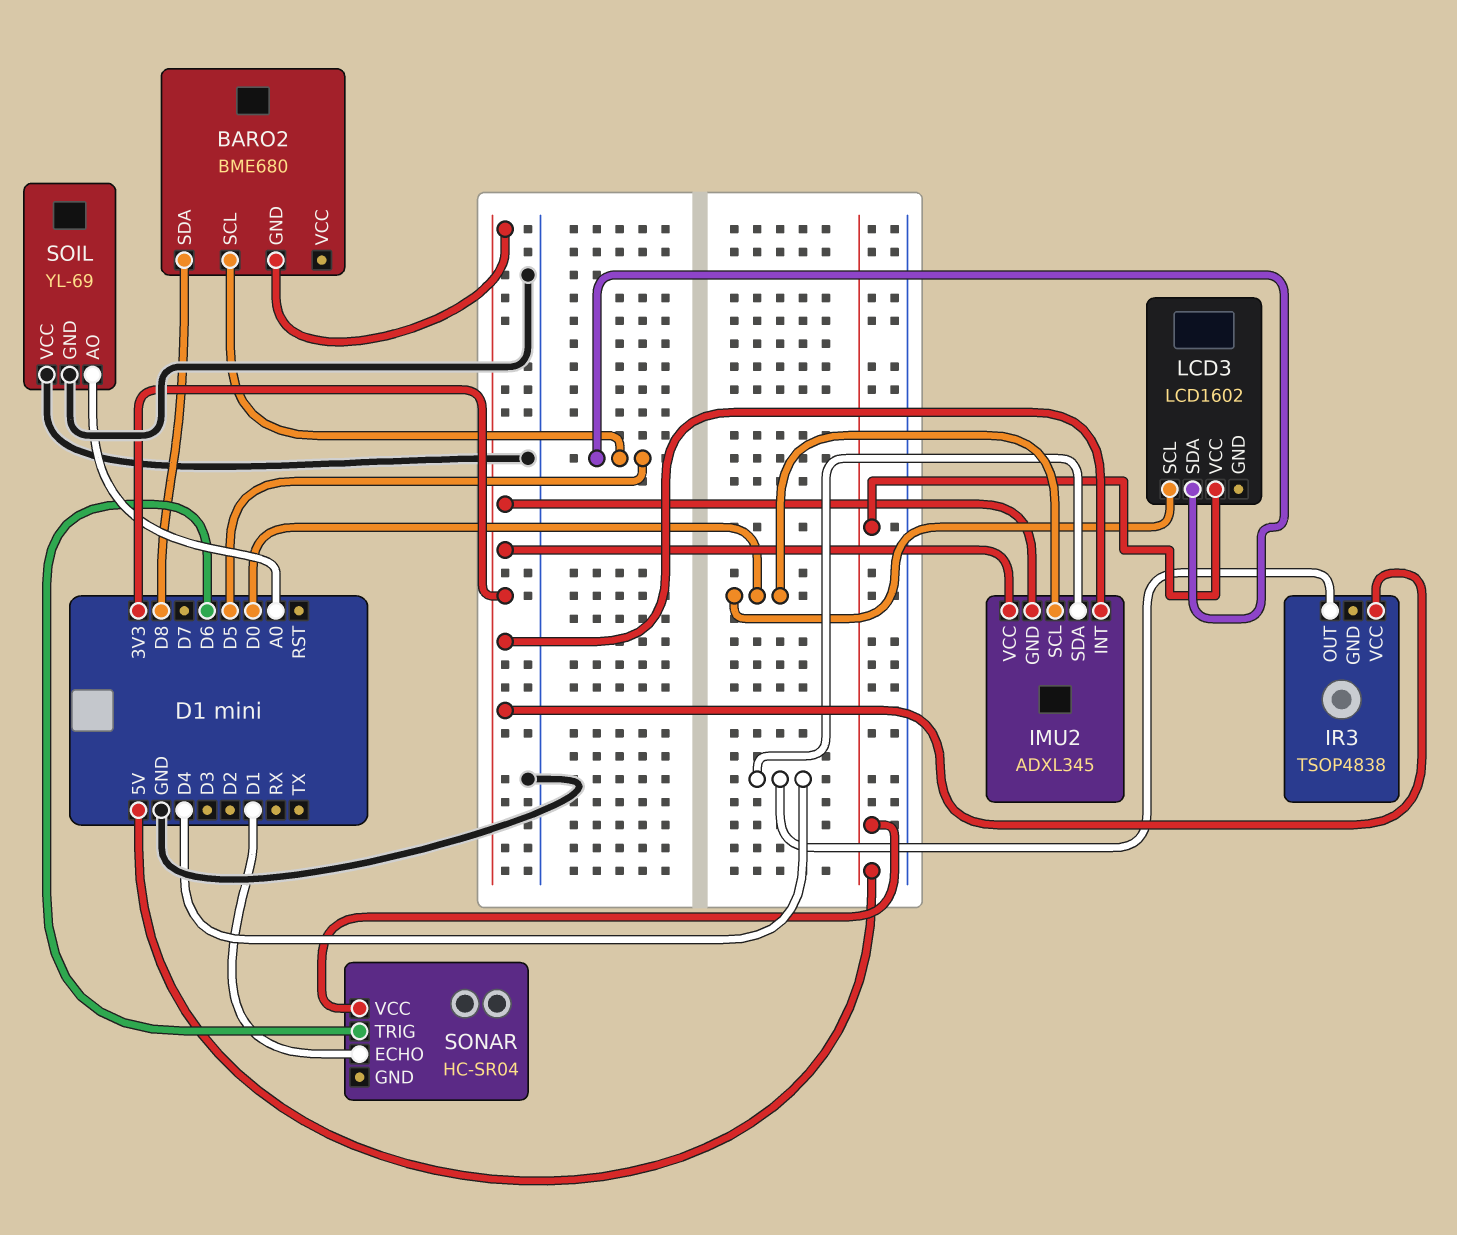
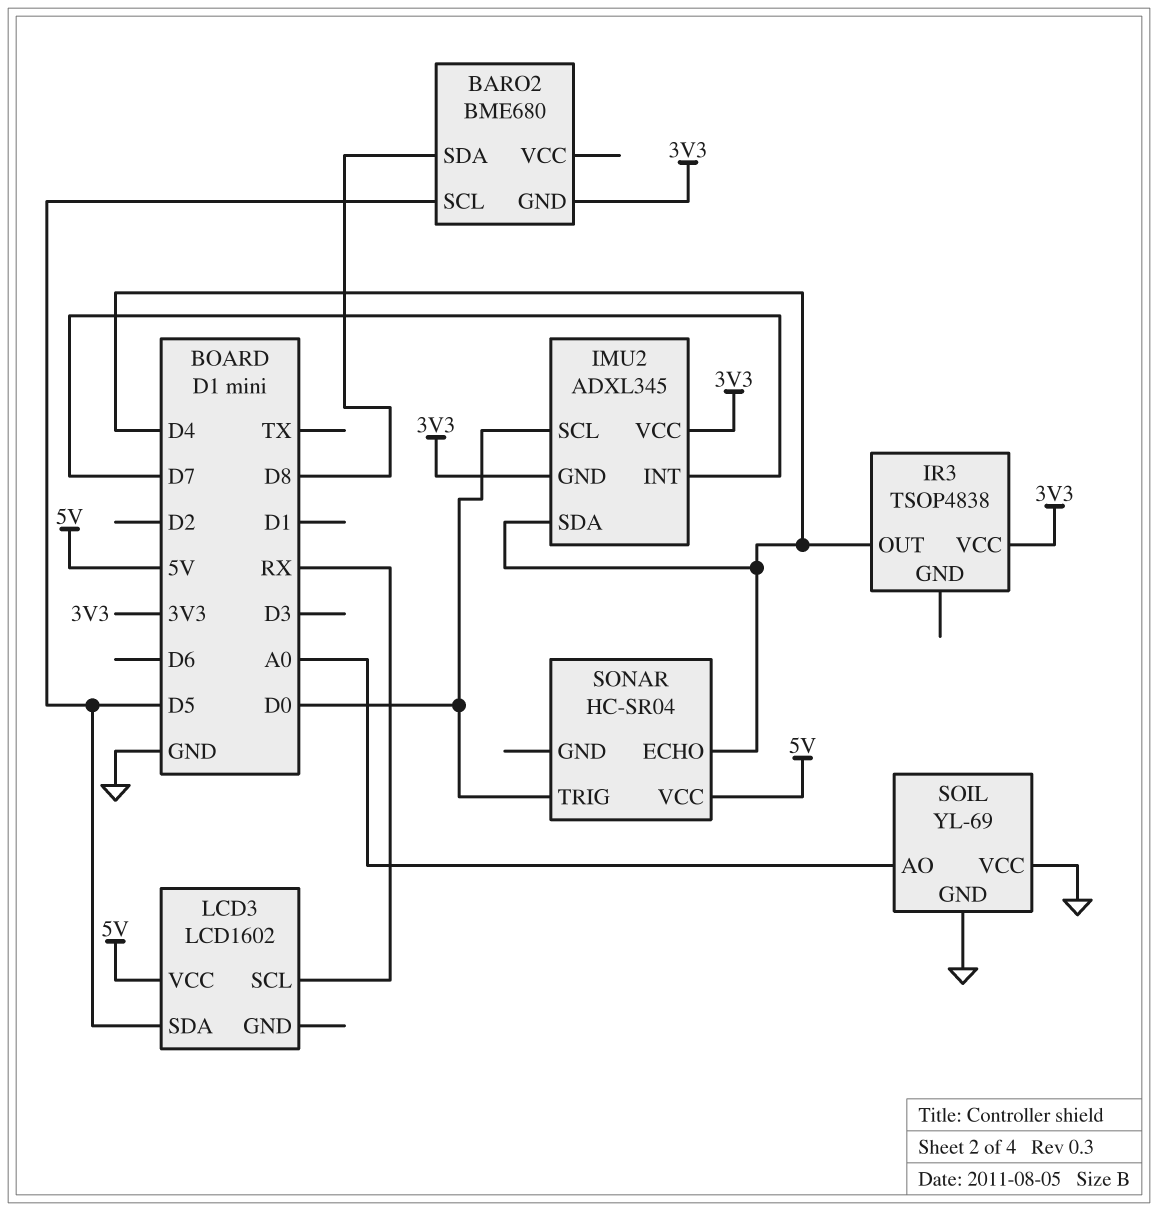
IMU2 pin INT: 3V3 -> D7
LCD3 pin SCL: D0 -> RX
SONAR pin ECHO: D1 -> D4
SONAR pin TRIG: D6 -> D0

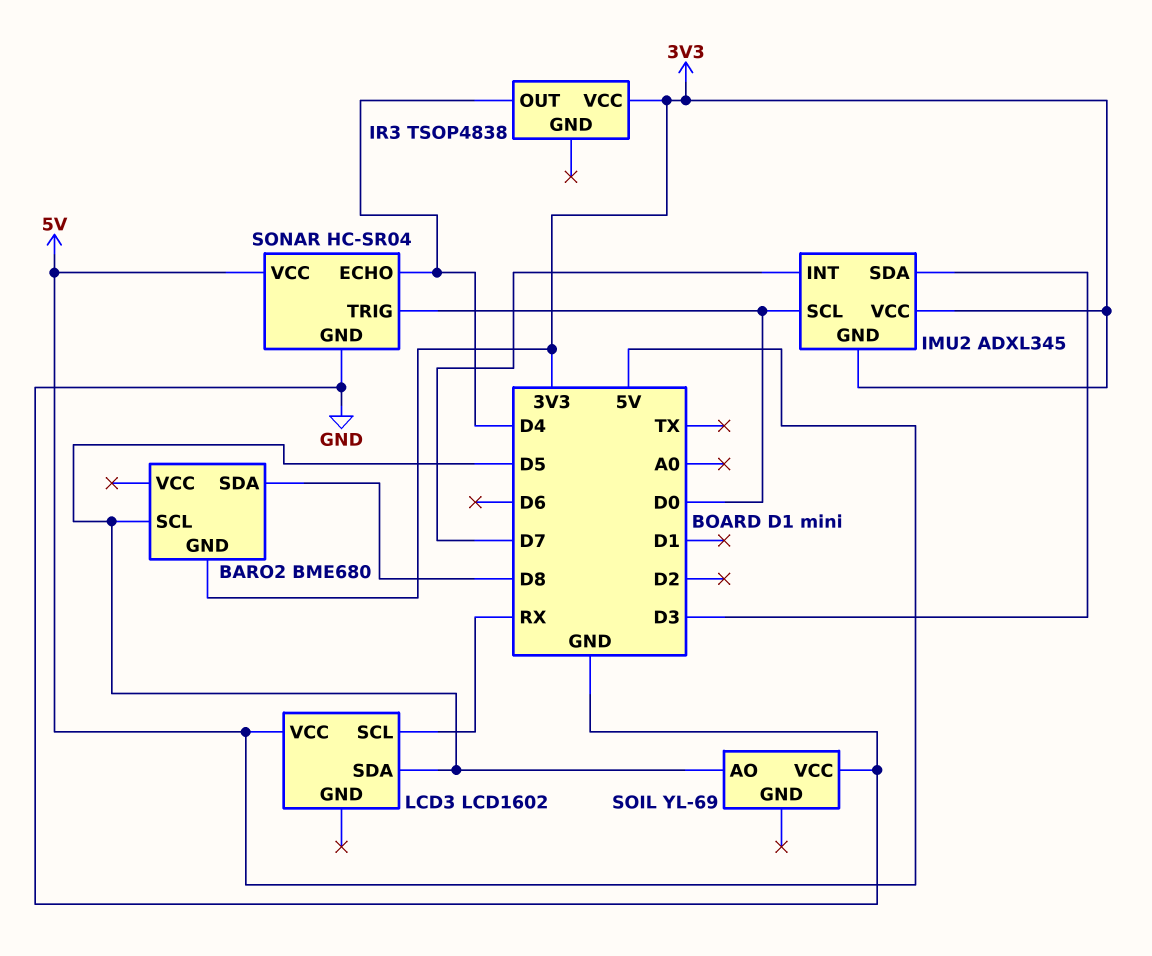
IMU2 pin SDA: D4 -> D3
SOIL pin AO: A0 -> D5
SOIL pin GND: GND -> none
SONAR pin GND: none -> GND

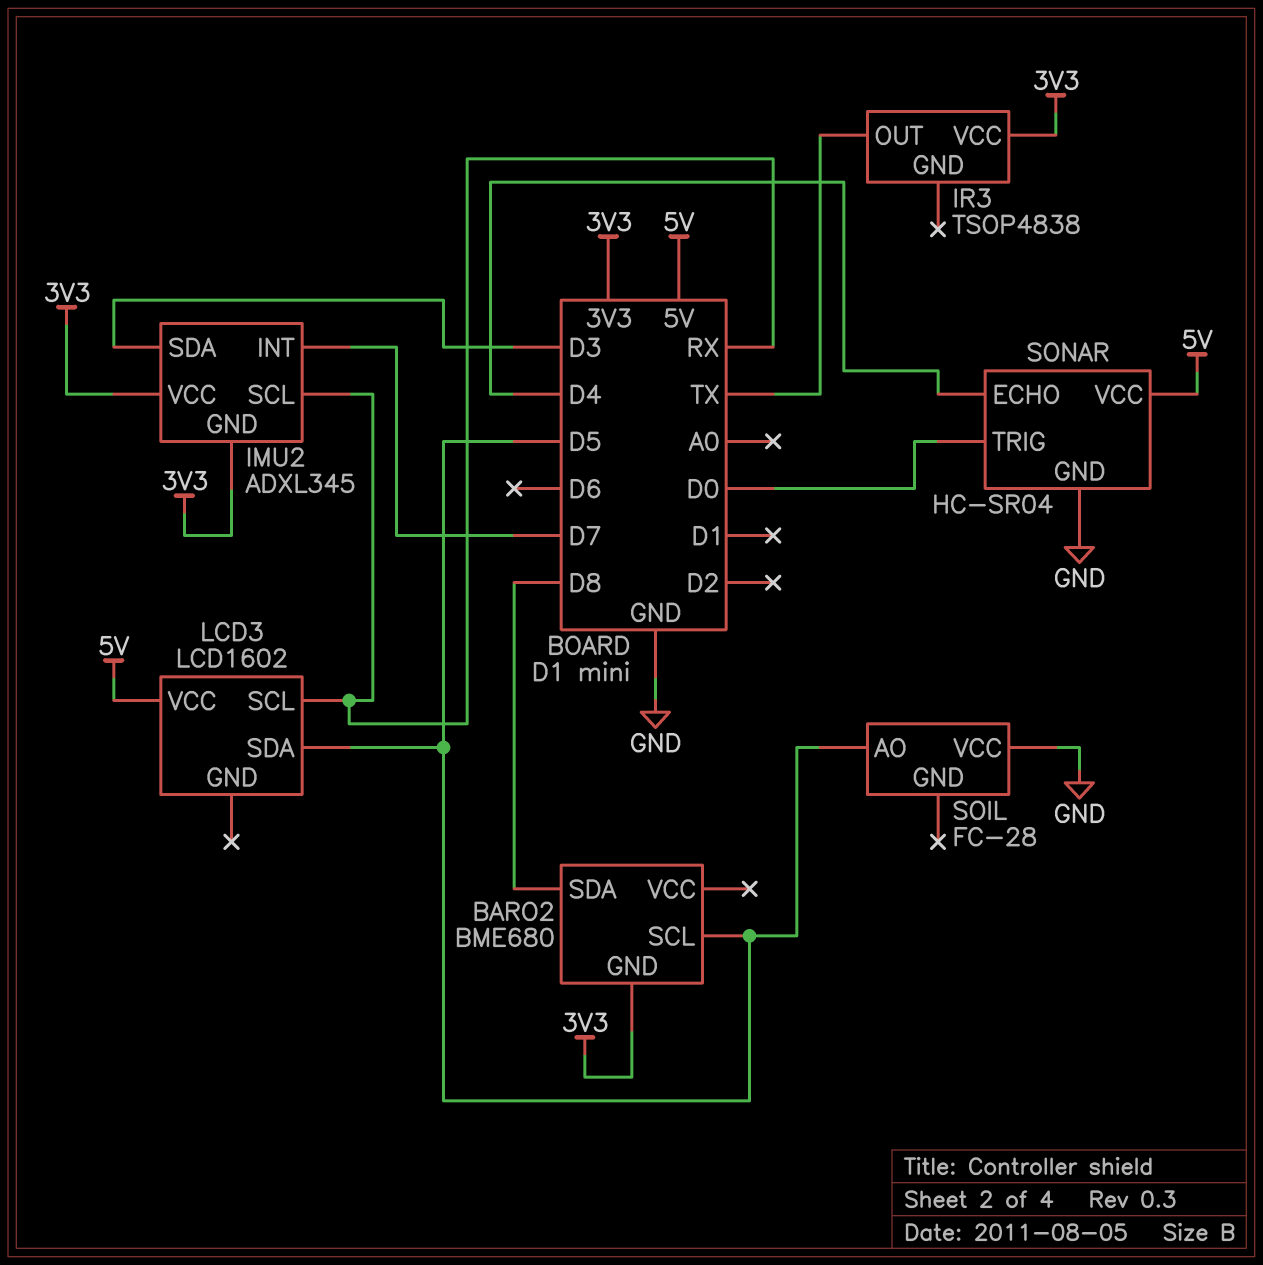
IMU2 pin SCL: D0 -> RX
IR3 pin OUT: D4 -> TX
SOIL: YL-69 -> FC-28

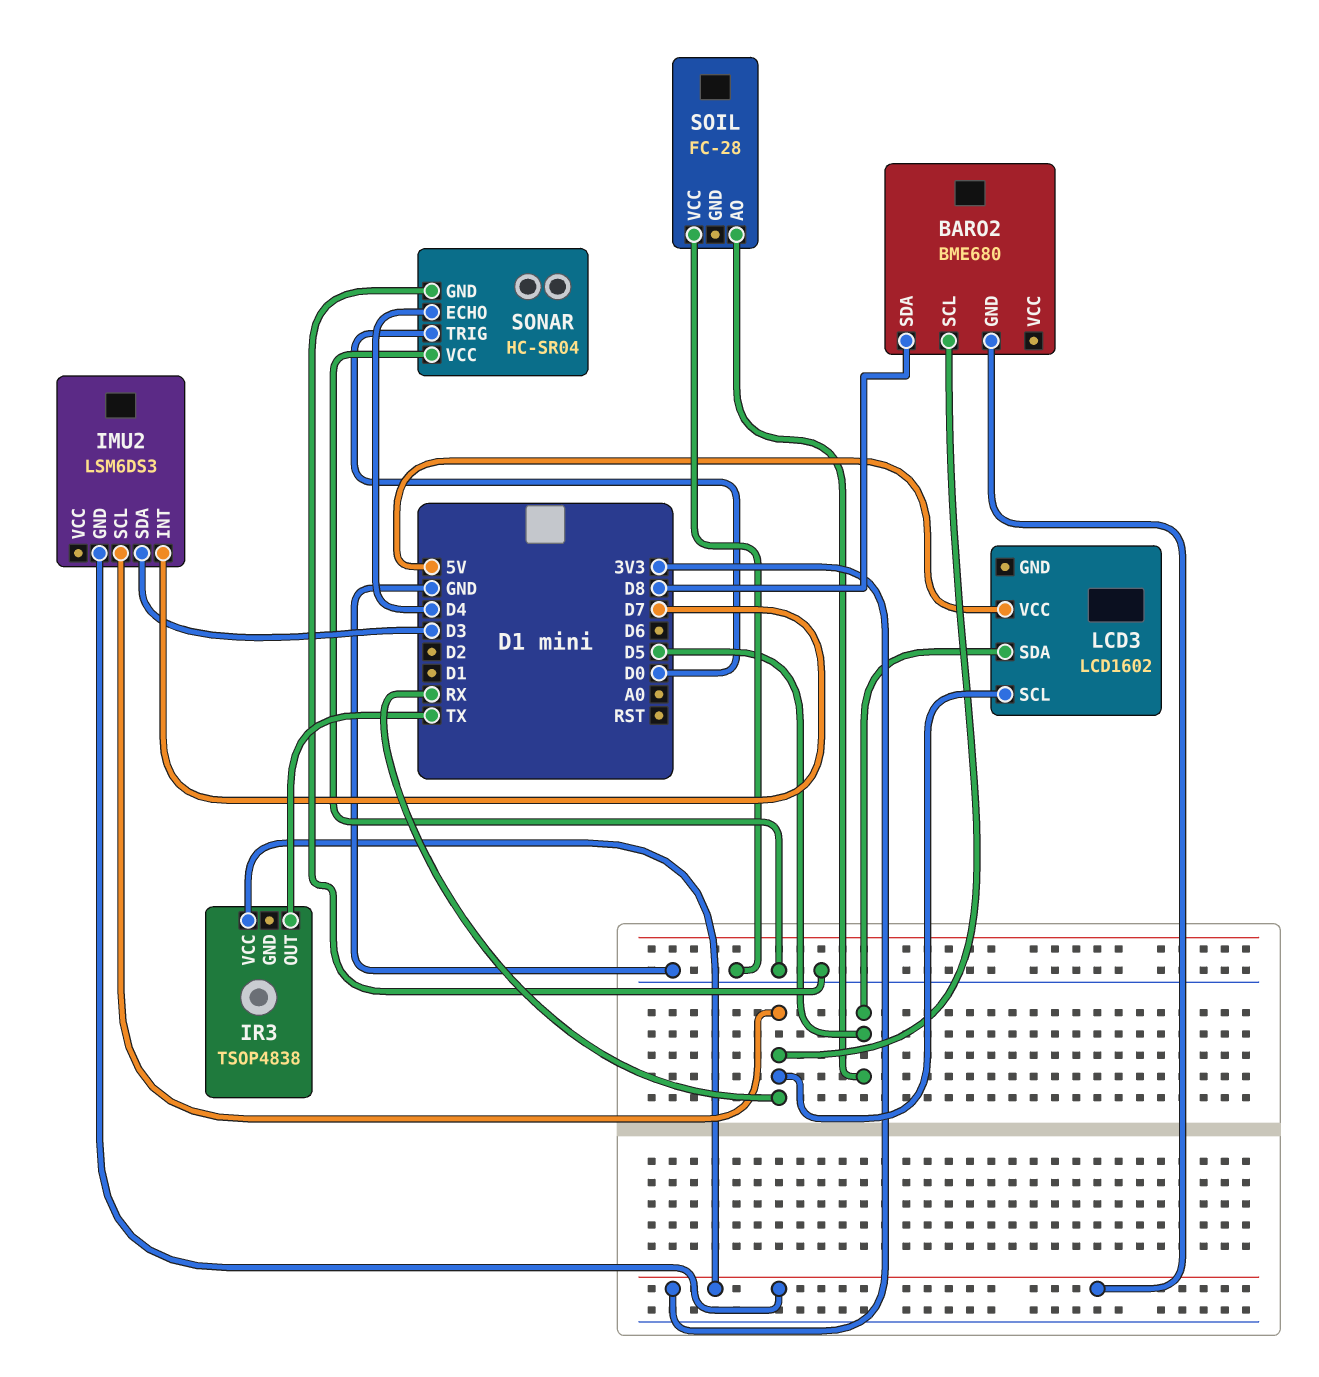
BARO2 pin SCL: D5 -> RX
IMU2: ADXL345 -> LSM6DS3
IMU2 pin VCC: 3V3 -> none
SONAR pin VCC: 5V -> GND

